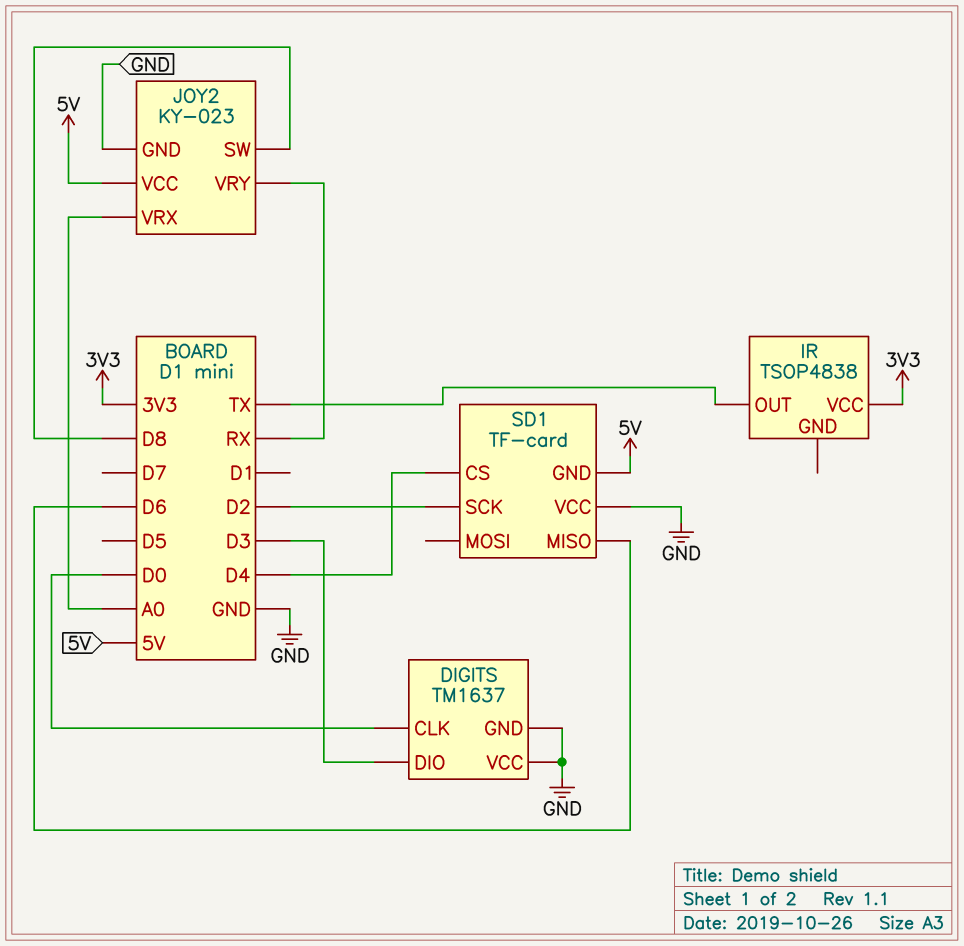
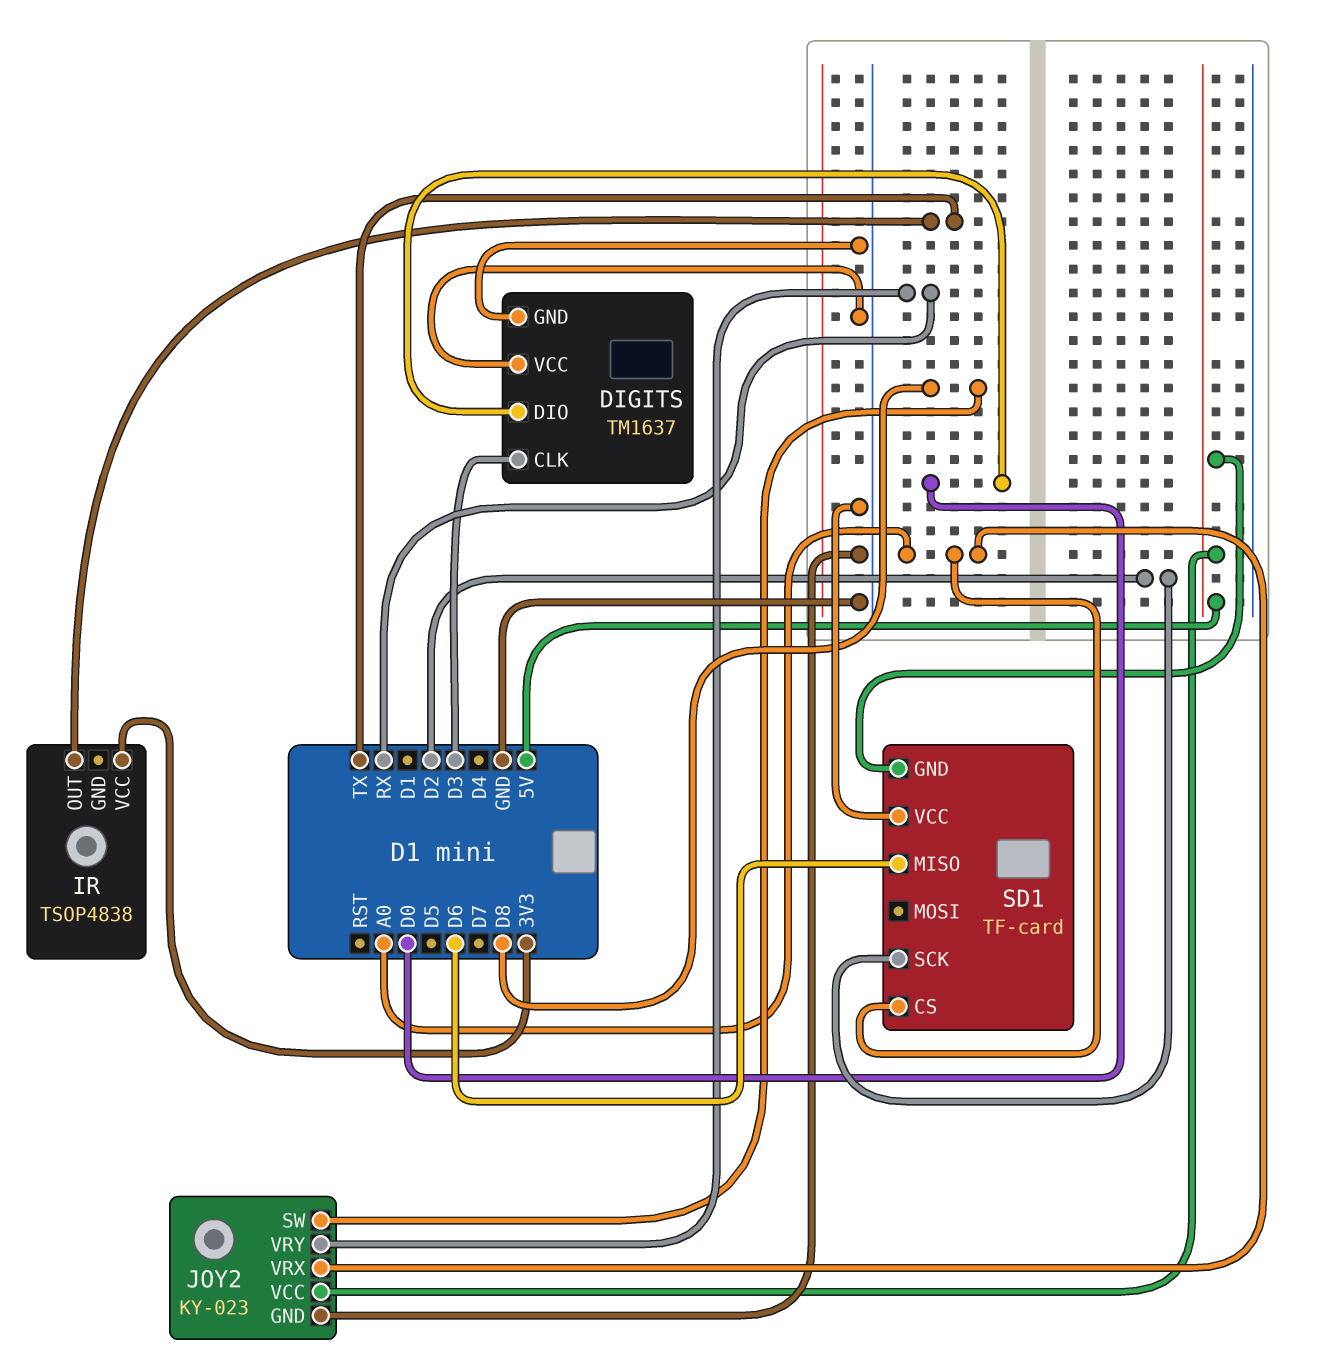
DIGITS pin CLK: D0 -> D3
DIGITS pin DIO: D3 -> D0
SD1 pin CS: D4 -> A0

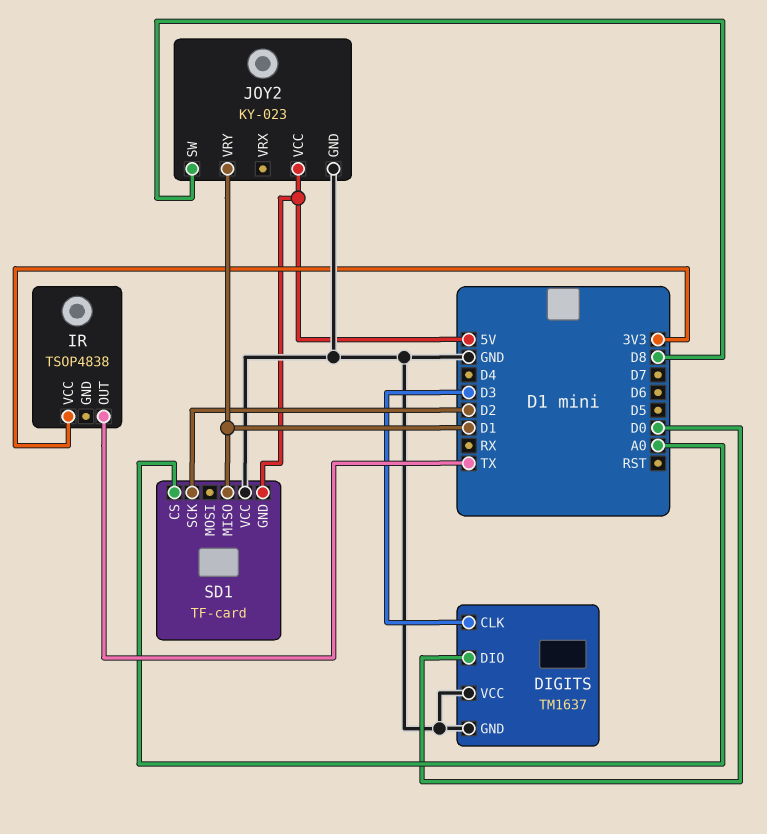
JOY2 pin VRX: A0 -> none
JOY2 pin VRY: RX -> D1
SD1 pin MISO: D6 -> D1

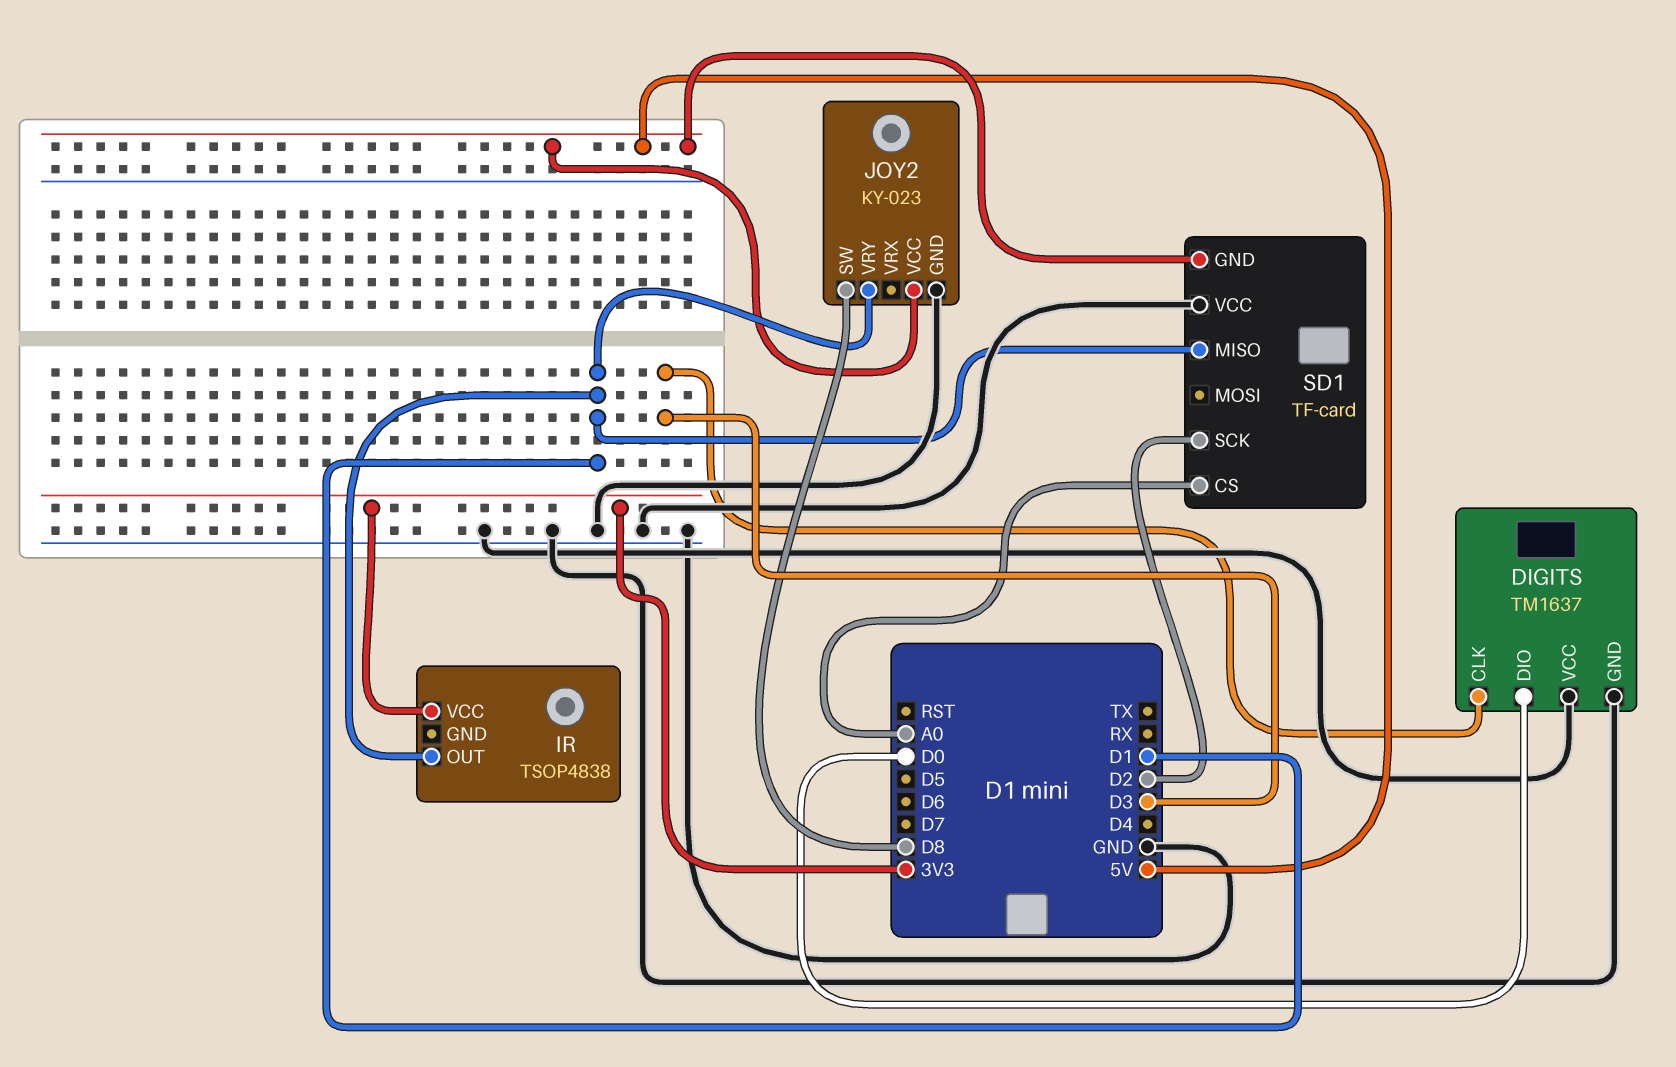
IR pin OUT: TX -> D1

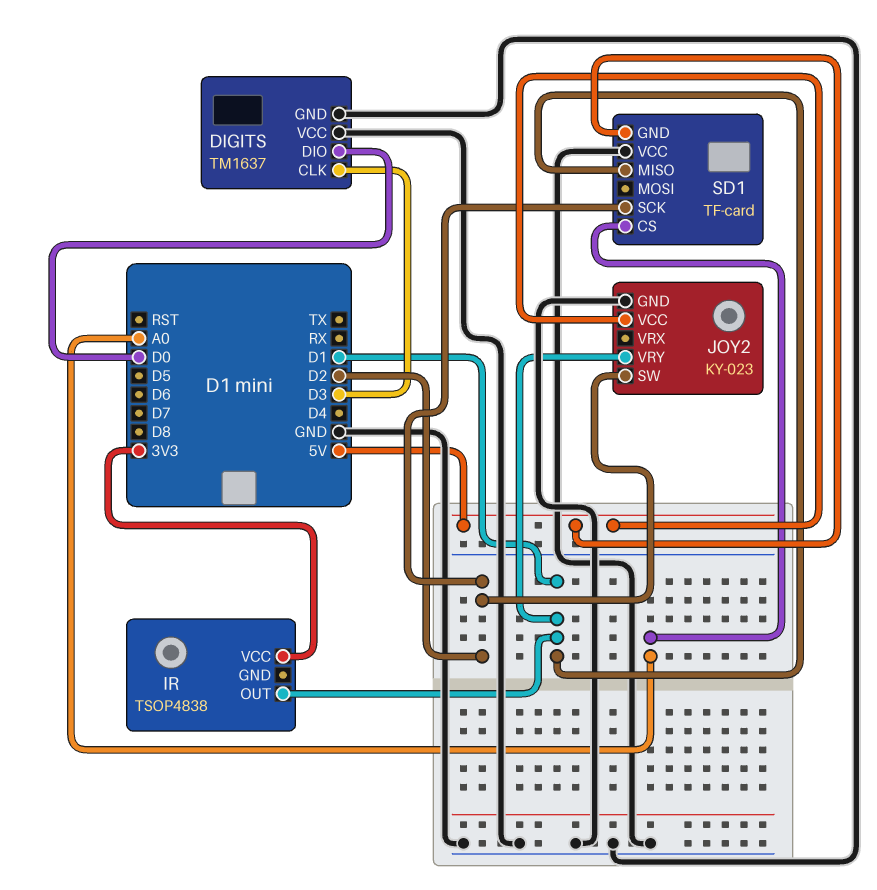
JOY2 pin SW: D8 -> D2

